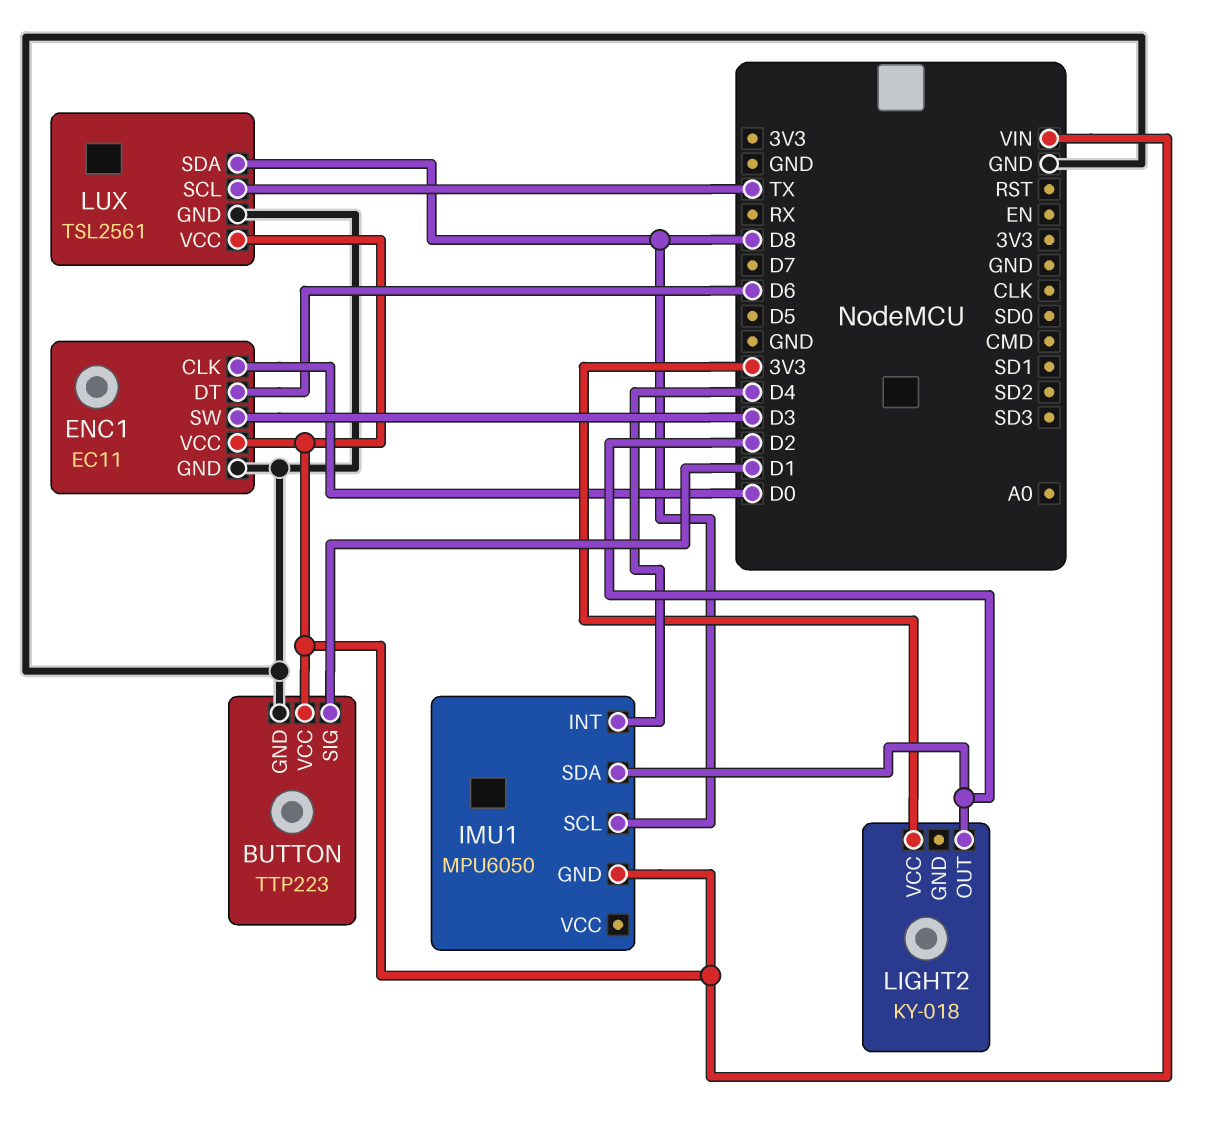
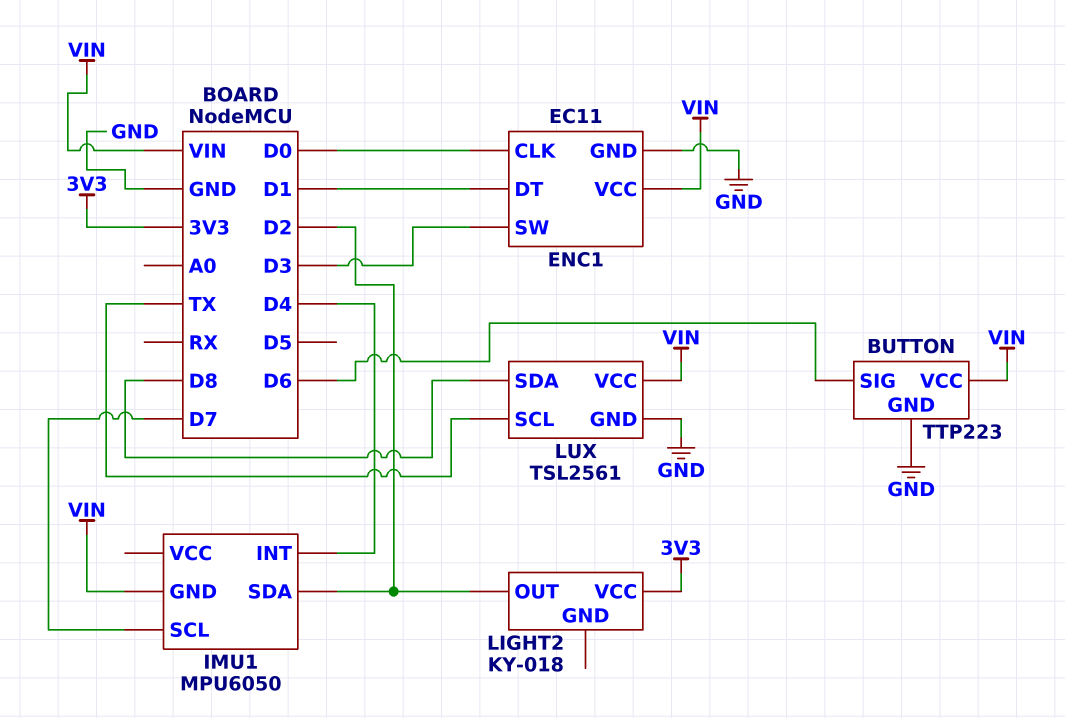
BUTTON pin SIG: D1 -> D6
ENC1 pin DT: D6 -> D1
IMU1 pin SCL: D8 -> D7

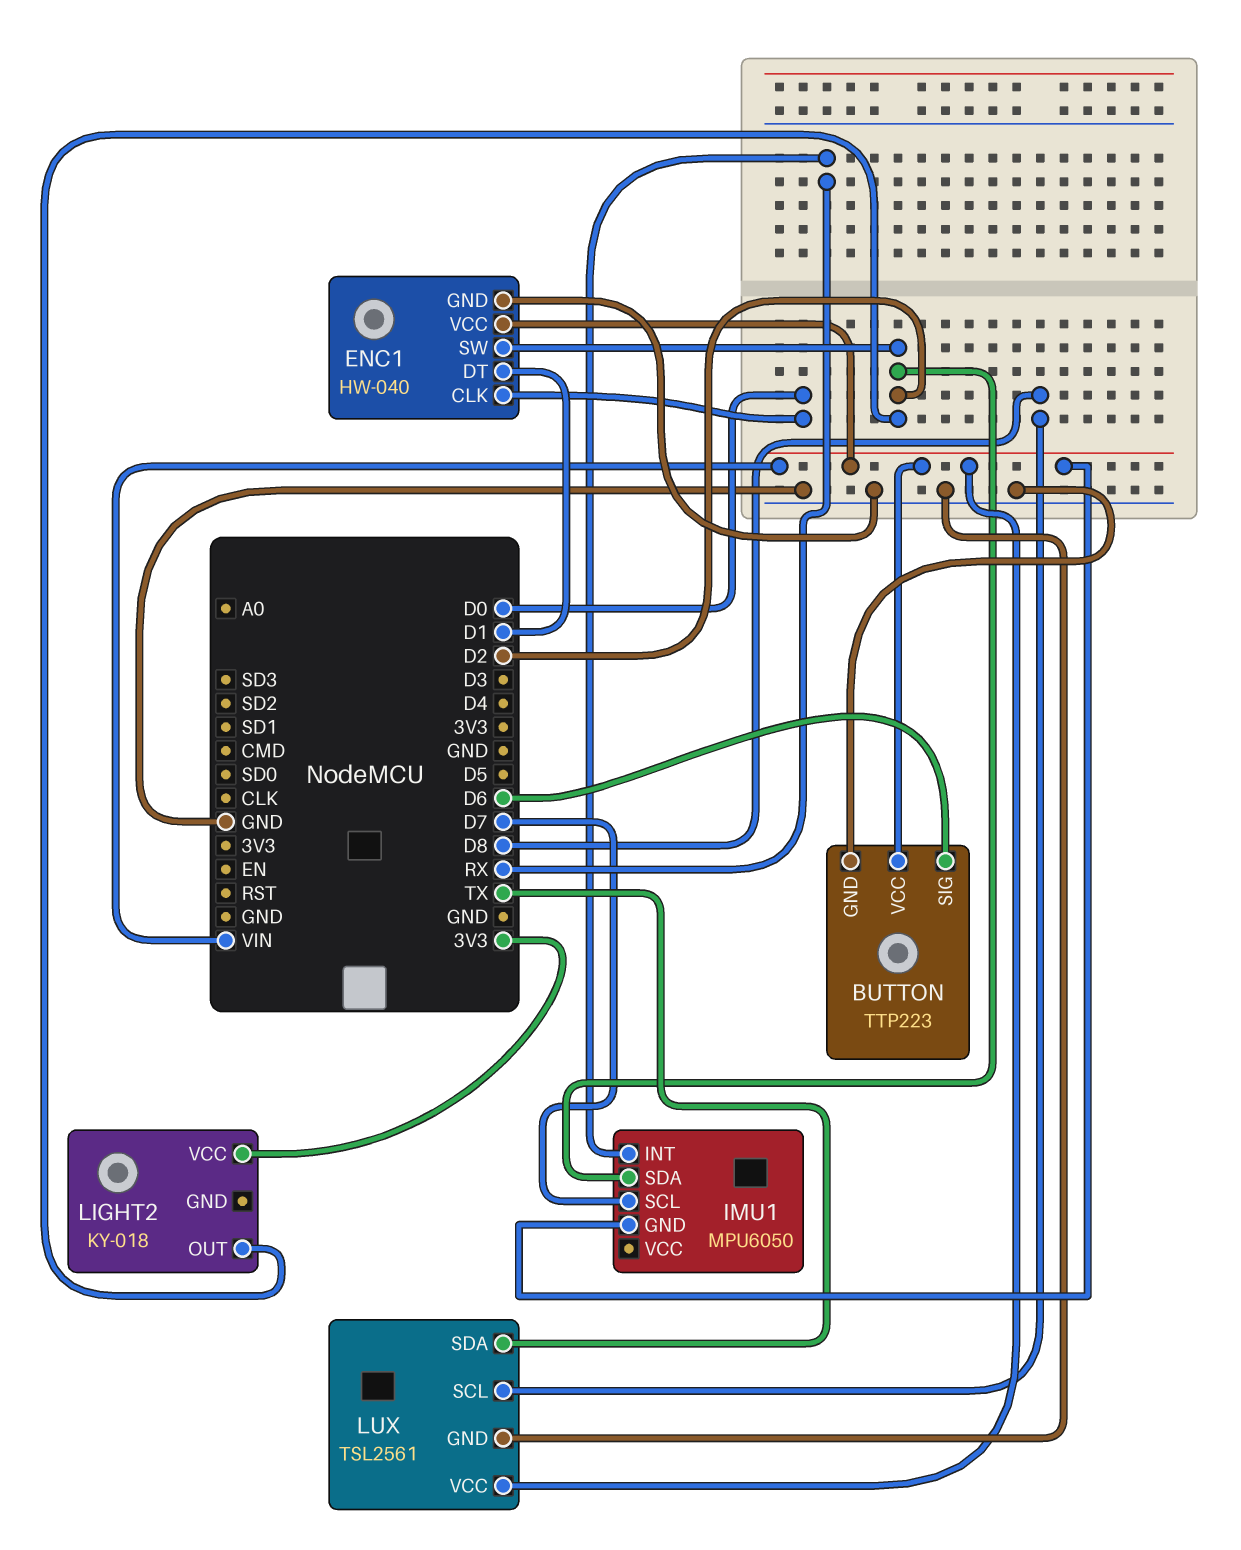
ENC1: EC11 -> HW-040
ENC1 pin SW: D3 -> D2
IMU1 pin INT: D4 -> RX
LUX pin SCL: TX -> D8
LUX pin SDA: D8 -> TX

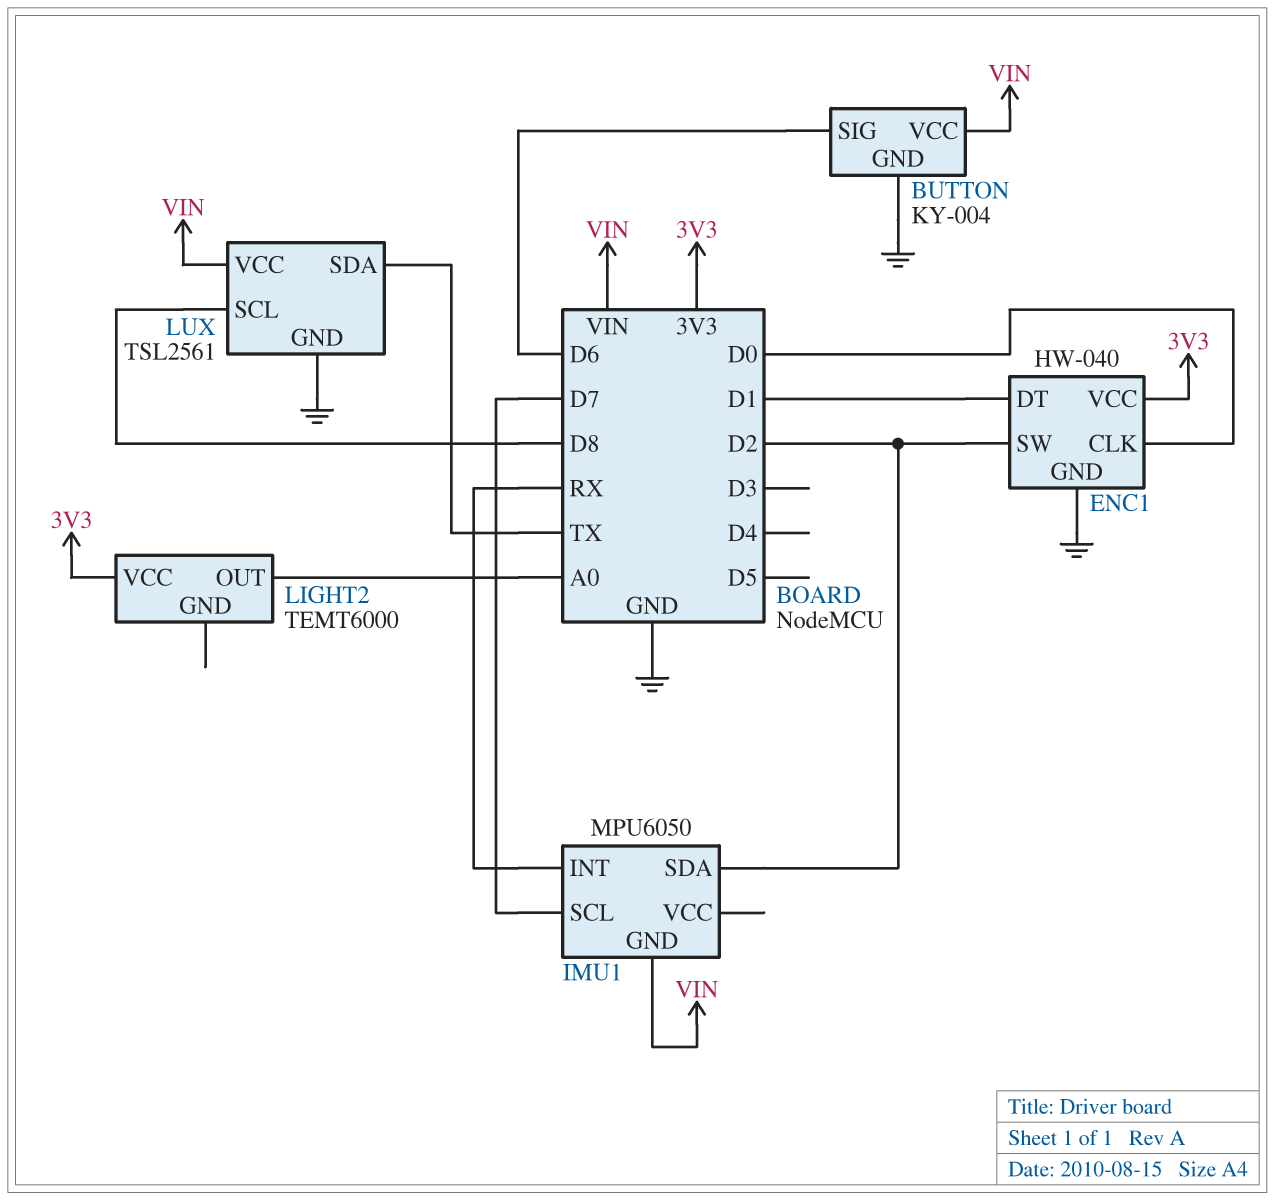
BUTTON: TTP223 -> KY-004
ENC1 pin VCC: VIN -> 3V3
LIGHT2: KY-018 -> TEMT6000
LIGHT2 pin OUT: D2 -> A0

